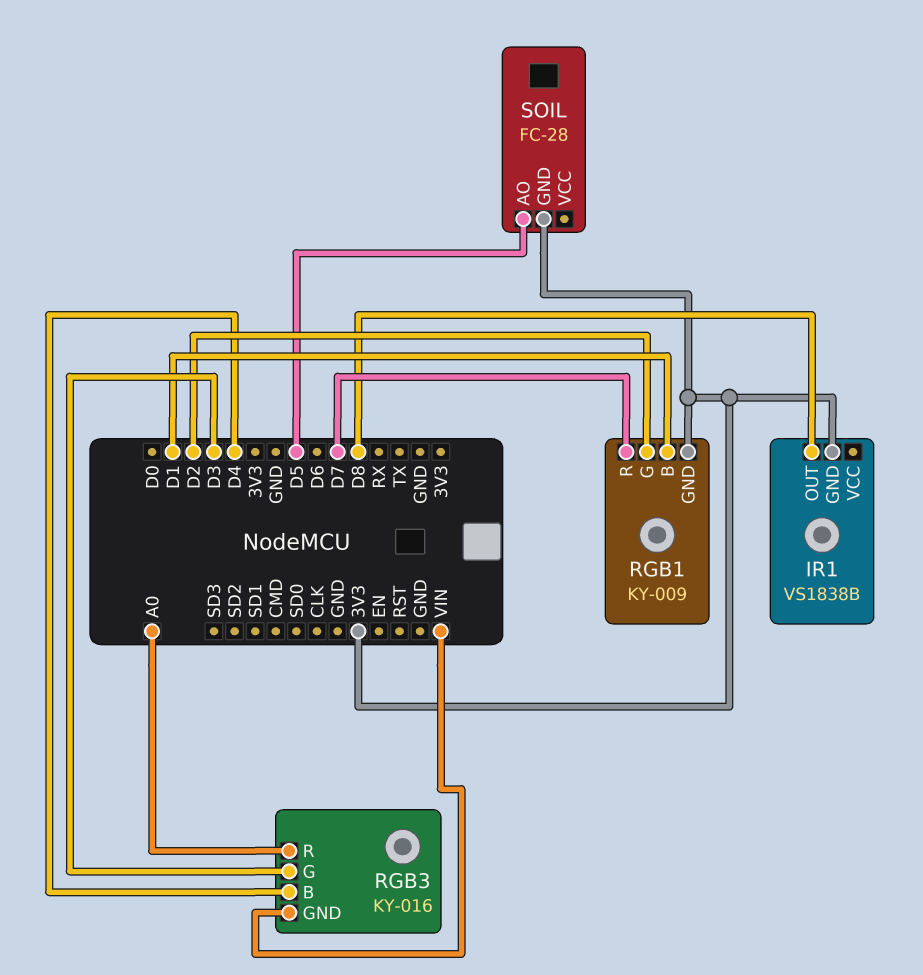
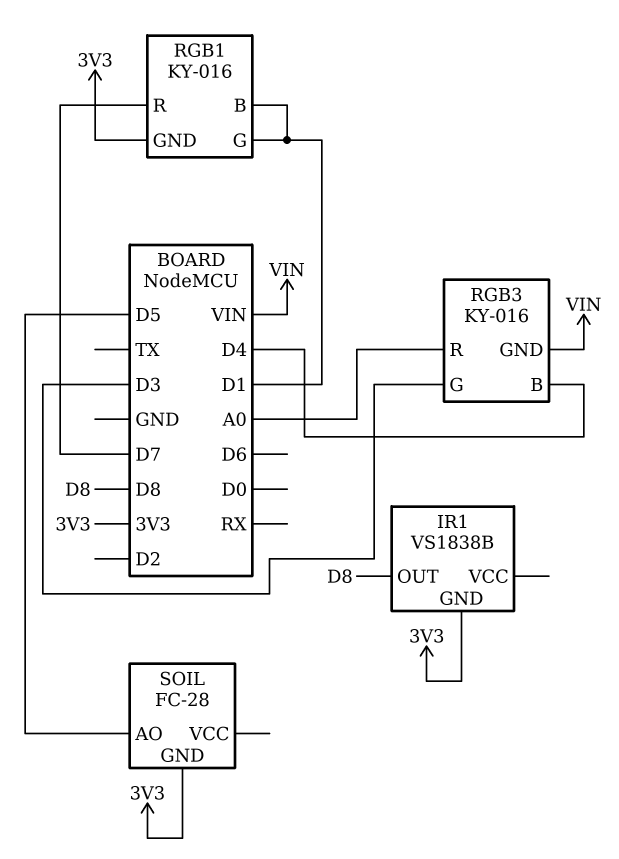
RGB1: KY-009 -> KY-016
RGB1 pin G: D2 -> D1

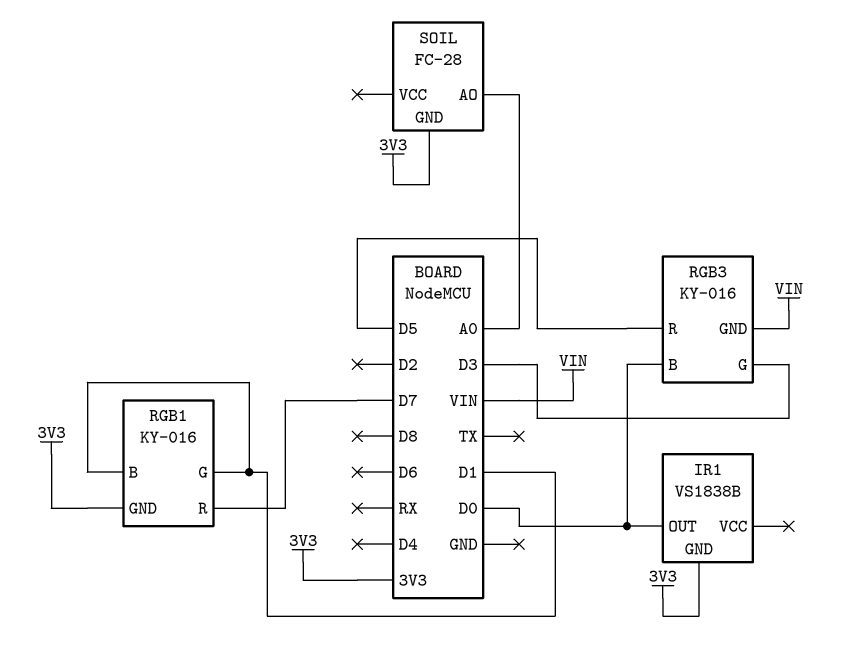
IR1 pin OUT: D8 -> D0
RGB3 pin B: D4 -> D0
RGB3 pin R: A0 -> D5
SOIL pin AO: D5 -> A0

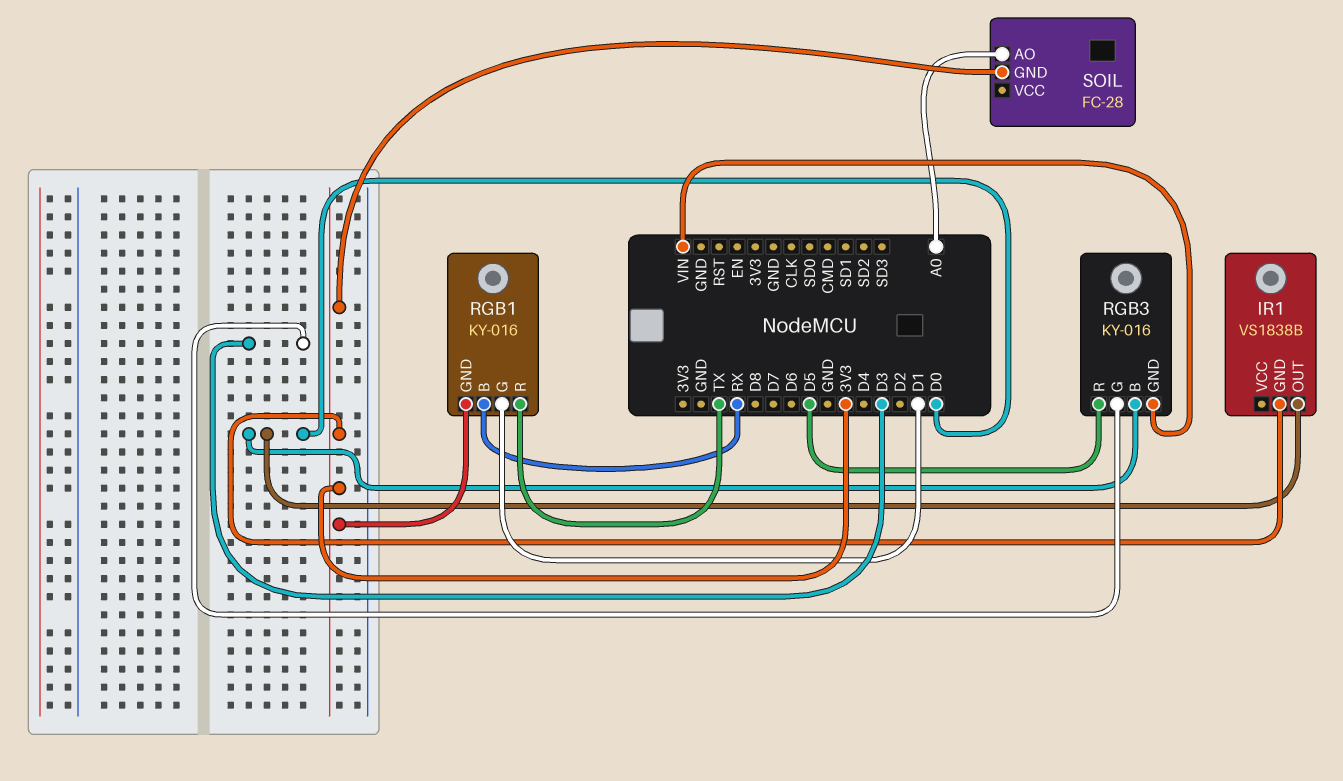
RGB1 pin B: D1 -> RX
RGB1 pin R: D7 -> TX

